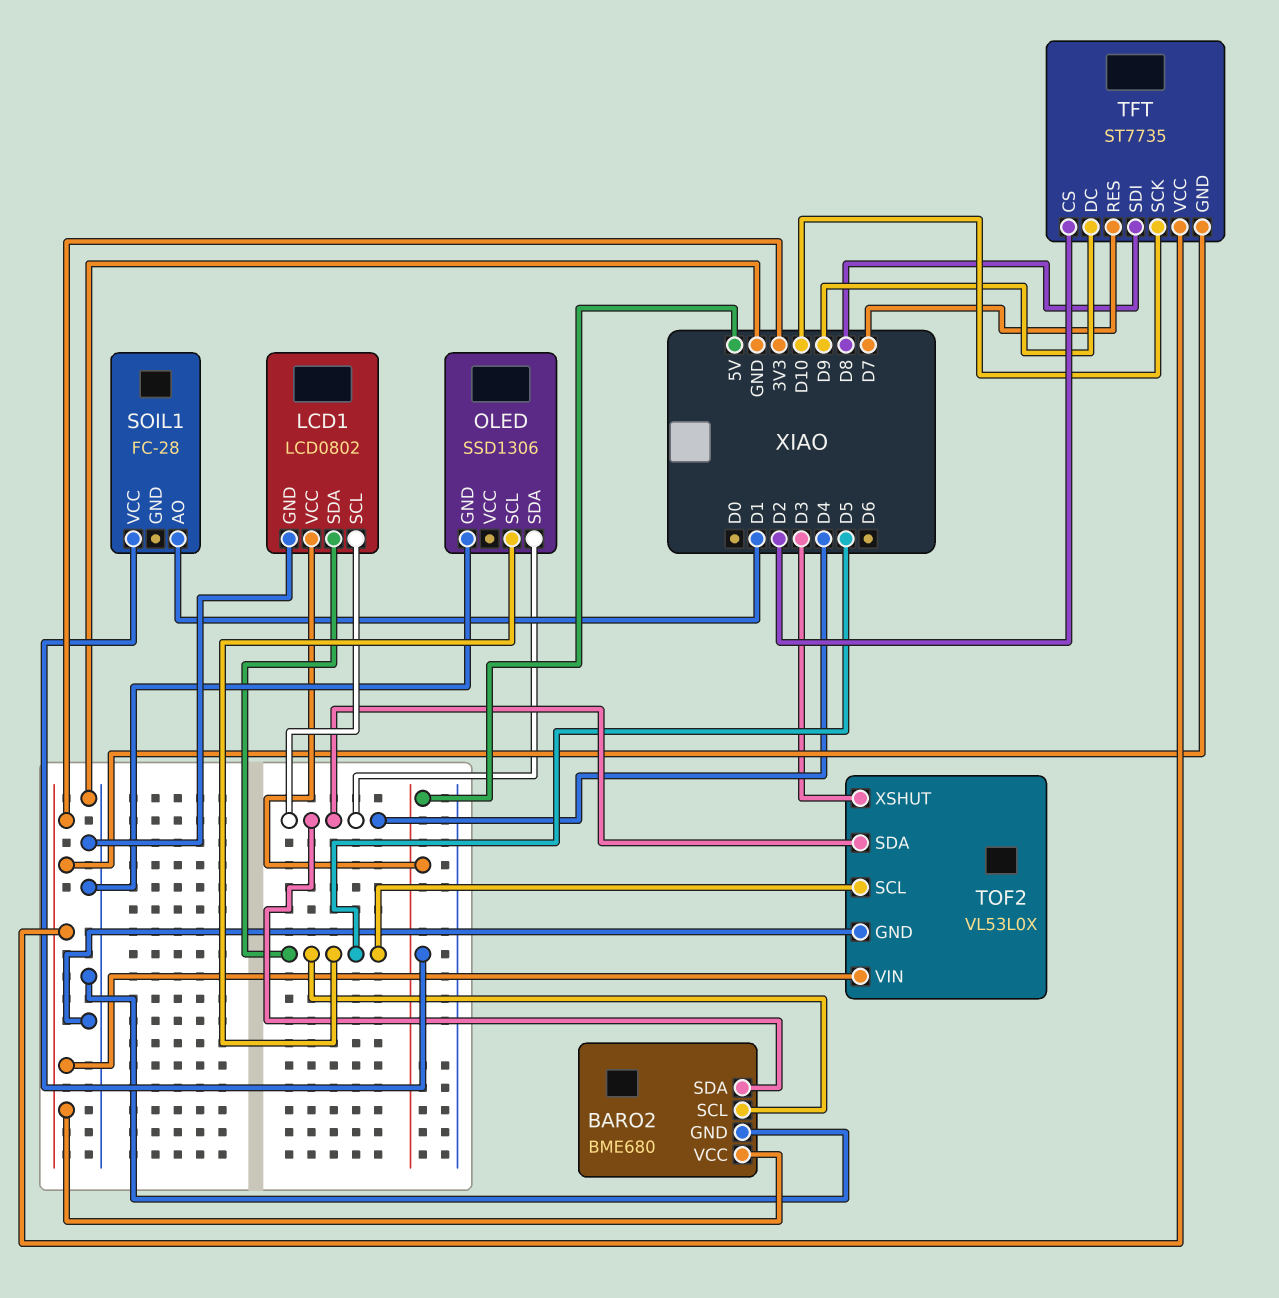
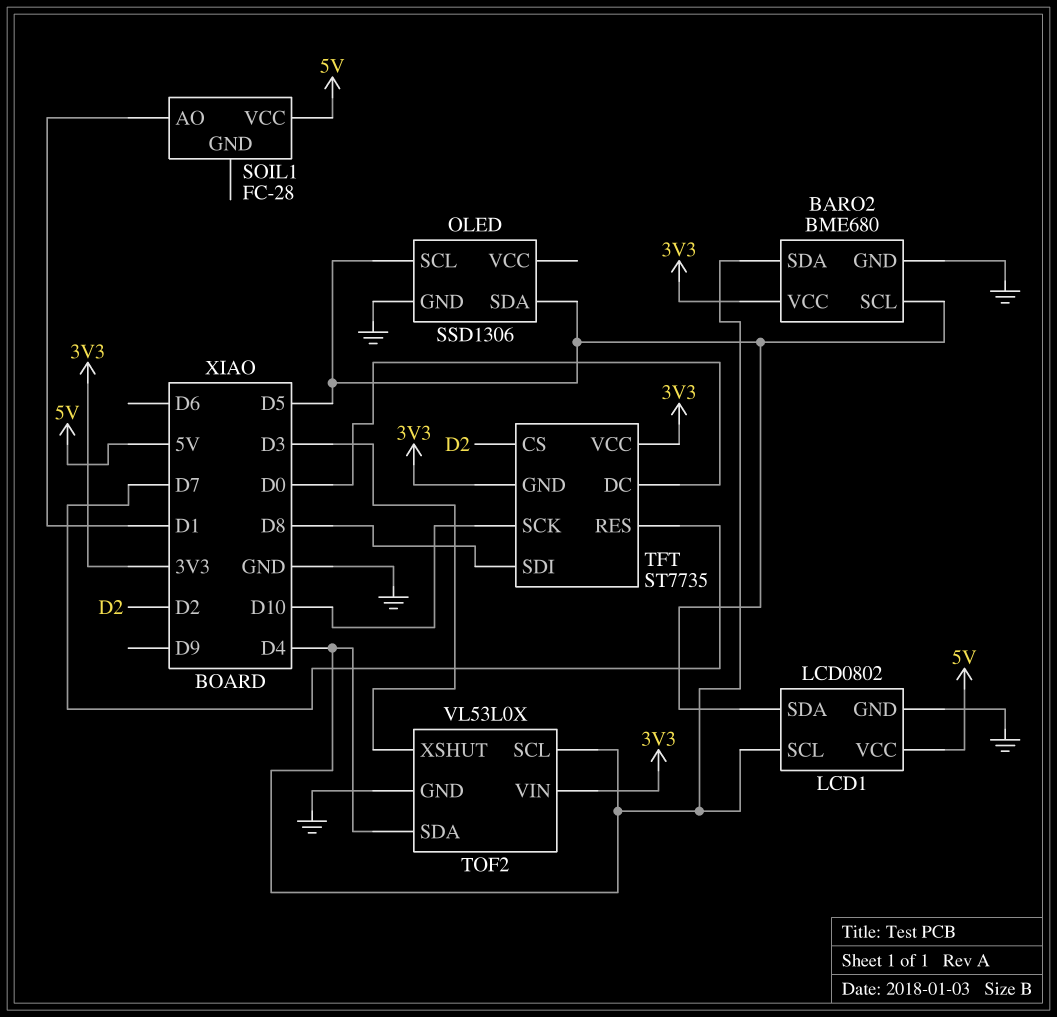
OLED pin SDA: D4 -> D5
TFT pin DC: D9 -> D0
TOF2 pin SCL: D5 -> D4

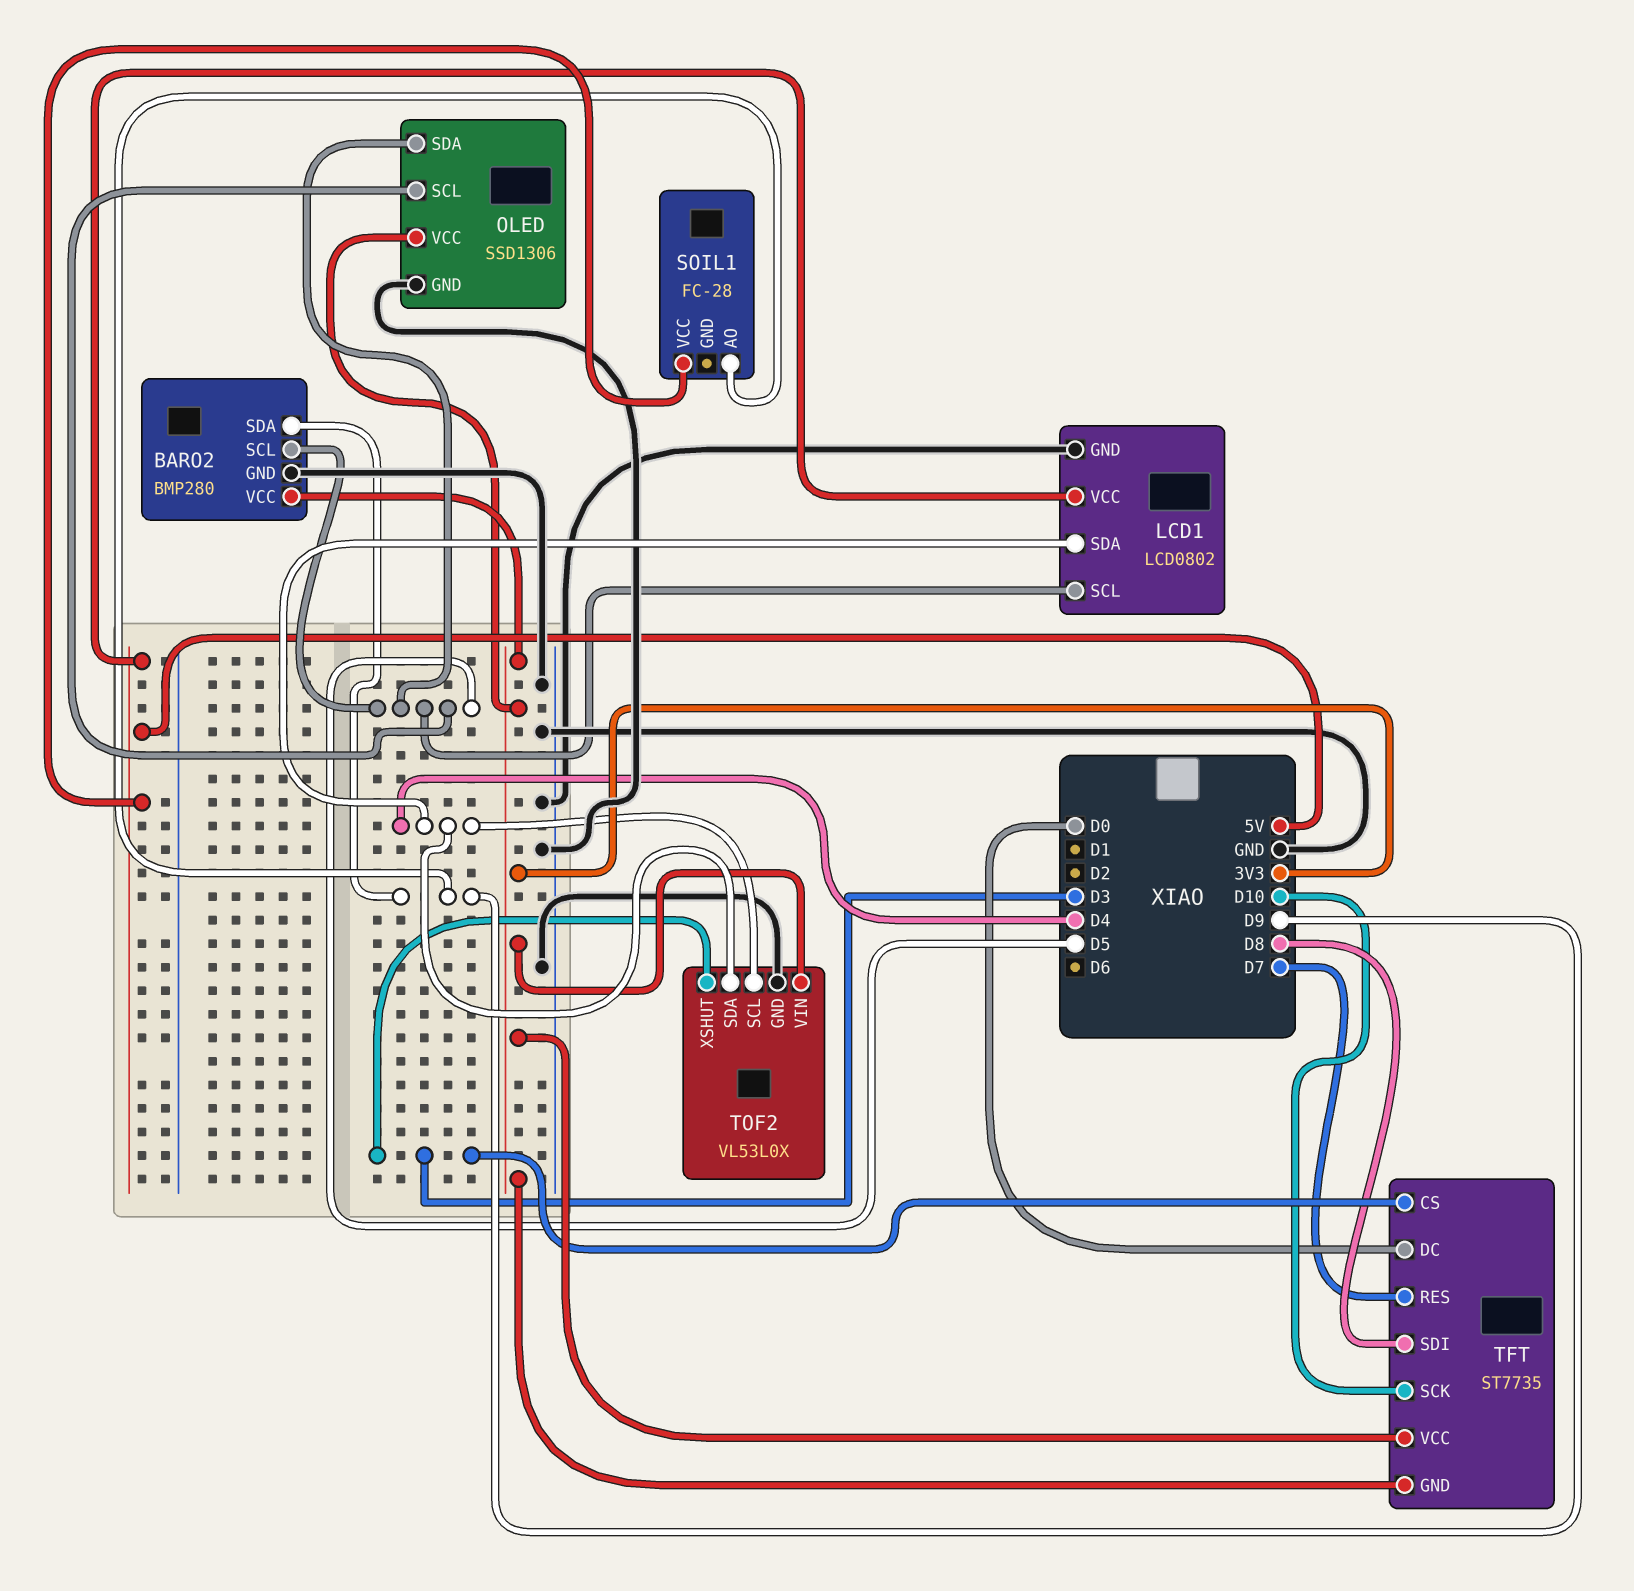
BARO2: BME680 -> BMP280
BARO2 pin SDA: D4 -> D9
LCD1 pin SCL: D4 -> D5
LCD1 pin SDA: D5 -> D4
OLED pin VCC: none -> 3V3
SOIL1 pin AO: D1 -> D9
TFT pin CS: D2 -> D3

